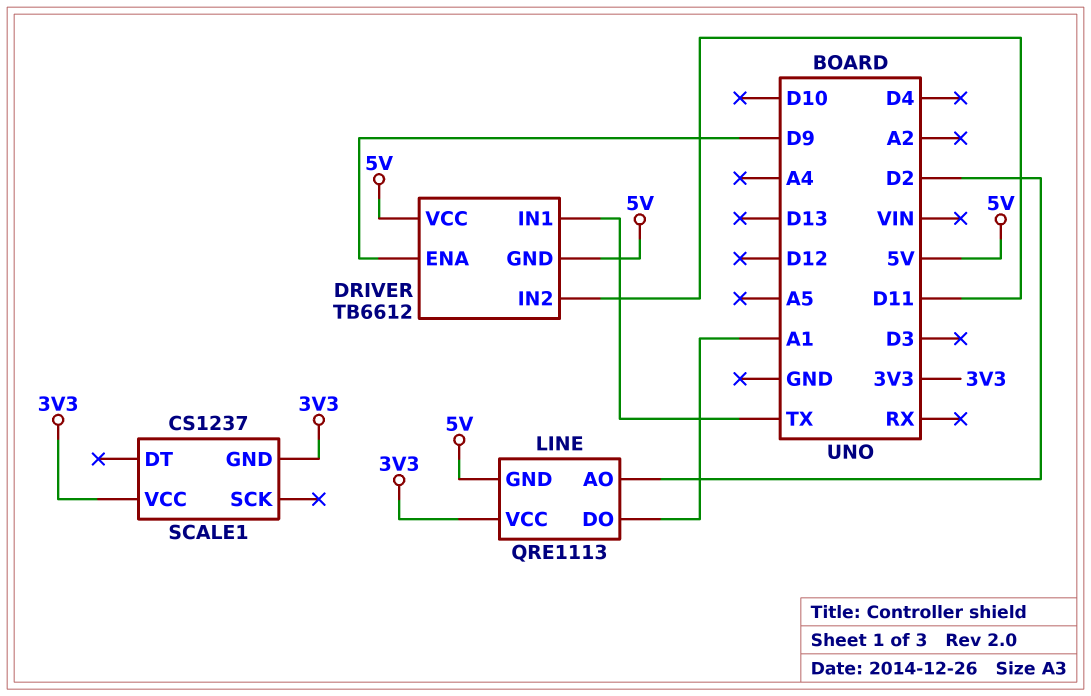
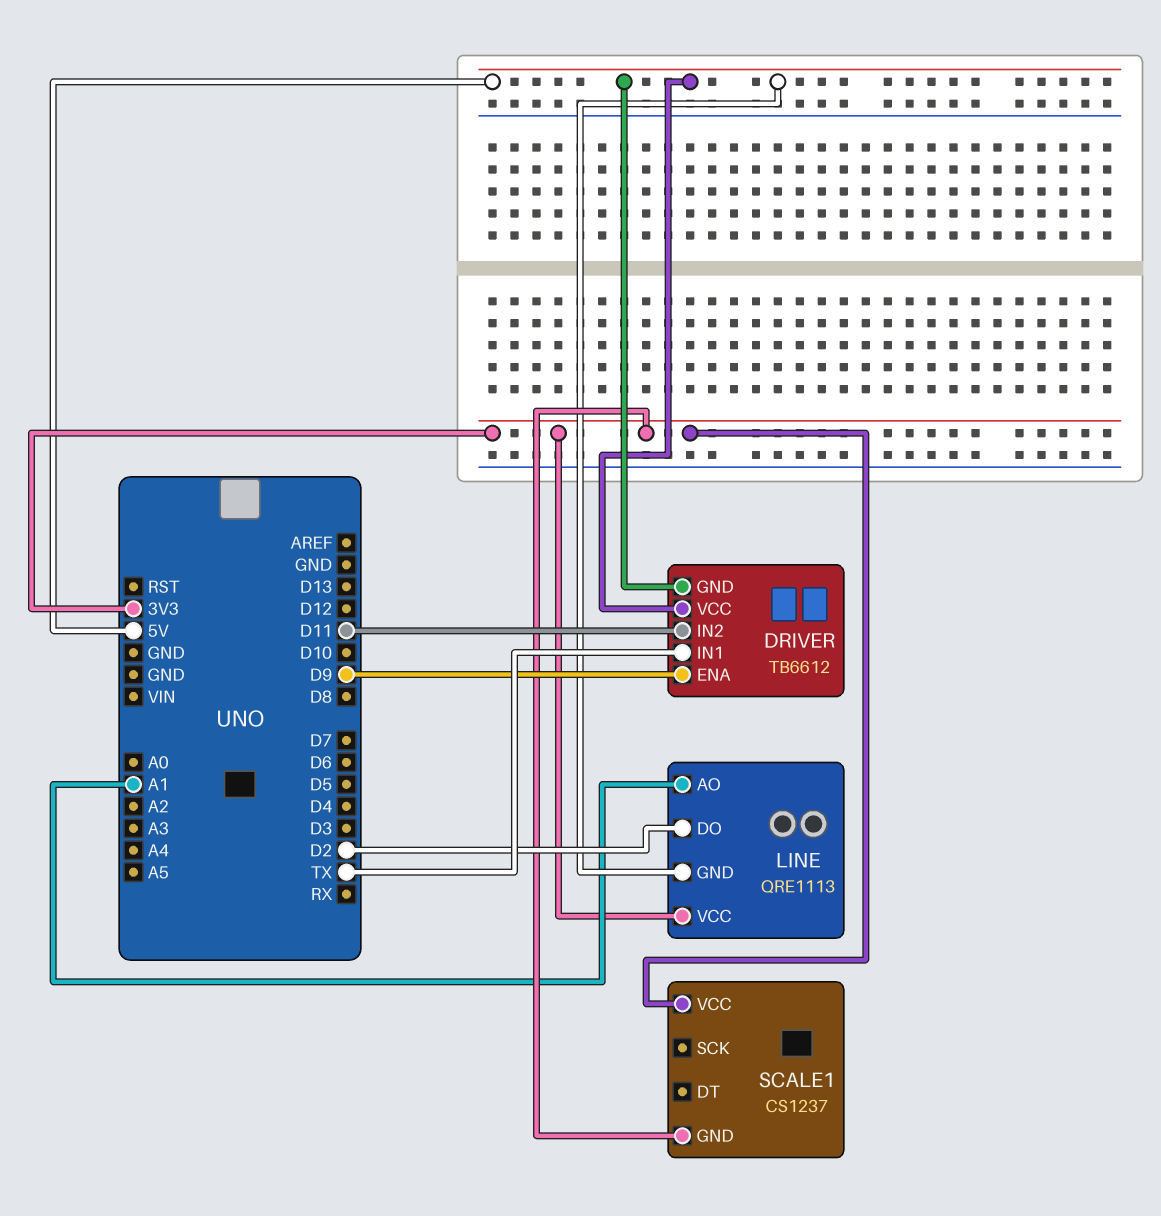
LINE pin AO: D2 -> A1
LINE pin DO: A1 -> D2

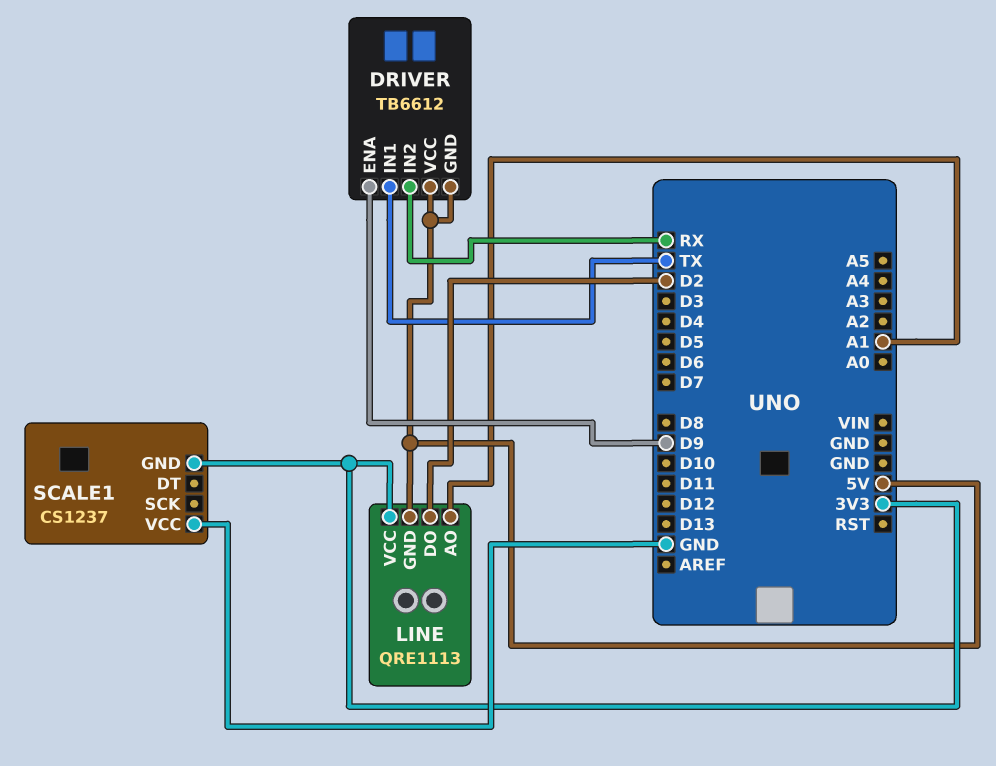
DRIVER pin IN2: D11 -> RX
SCALE1 pin VCC: 3V3 -> GND

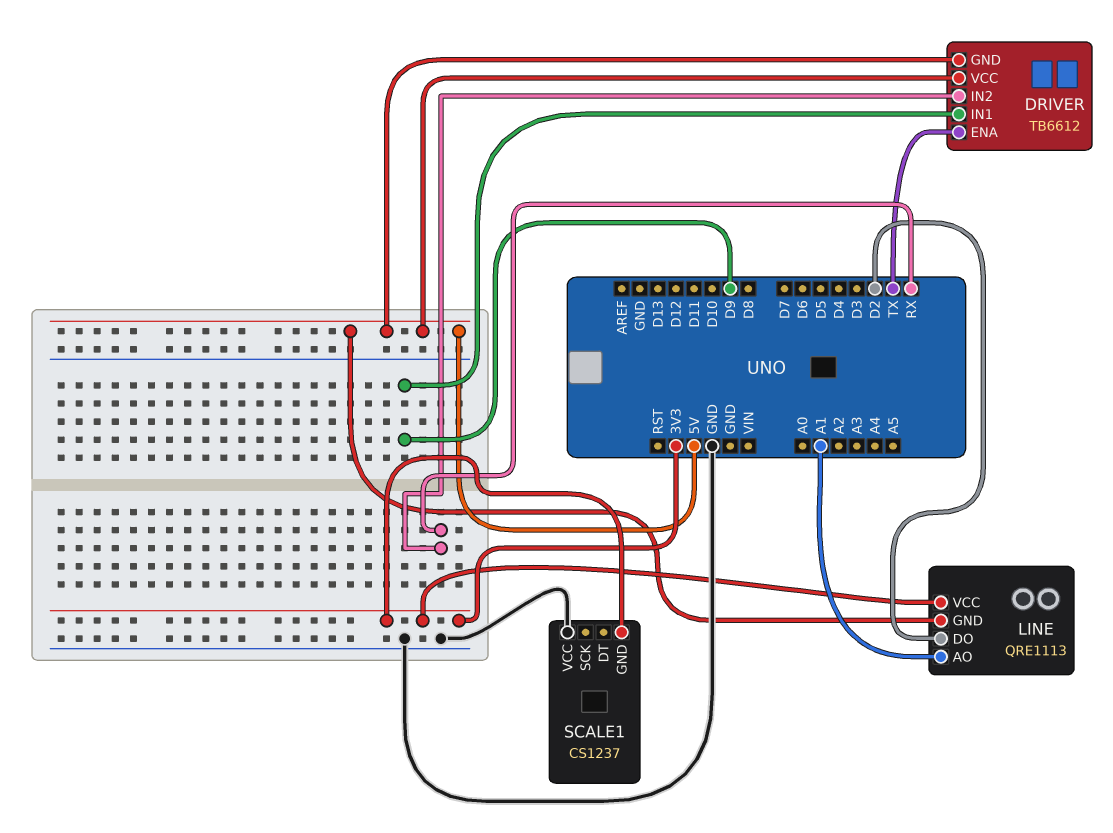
DRIVER pin ENA: D9 -> TX
DRIVER pin IN1: TX -> D9

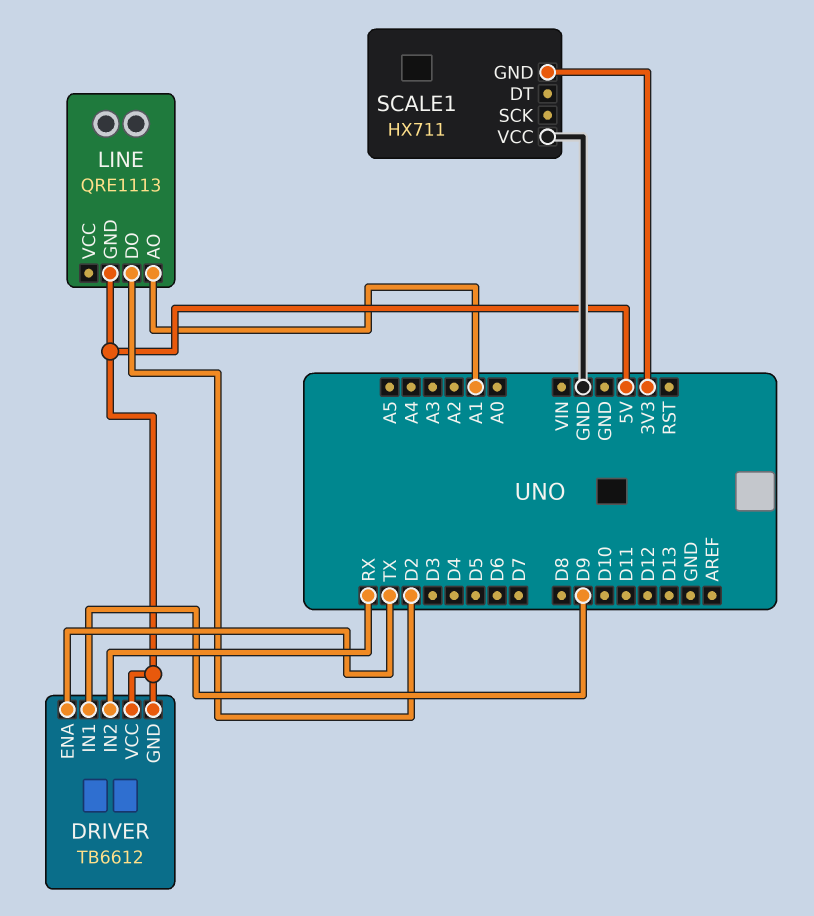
LINE pin VCC: 3V3 -> none
SCALE1: CS1237 -> HX711

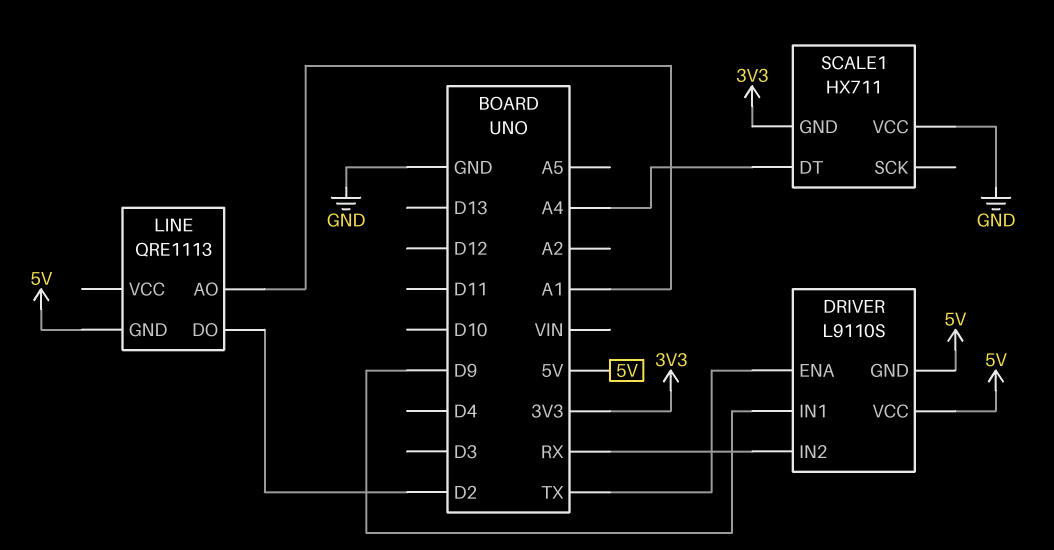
DRIVER: TB6612 -> L9110S
SCALE1 pin DT: none -> A4

